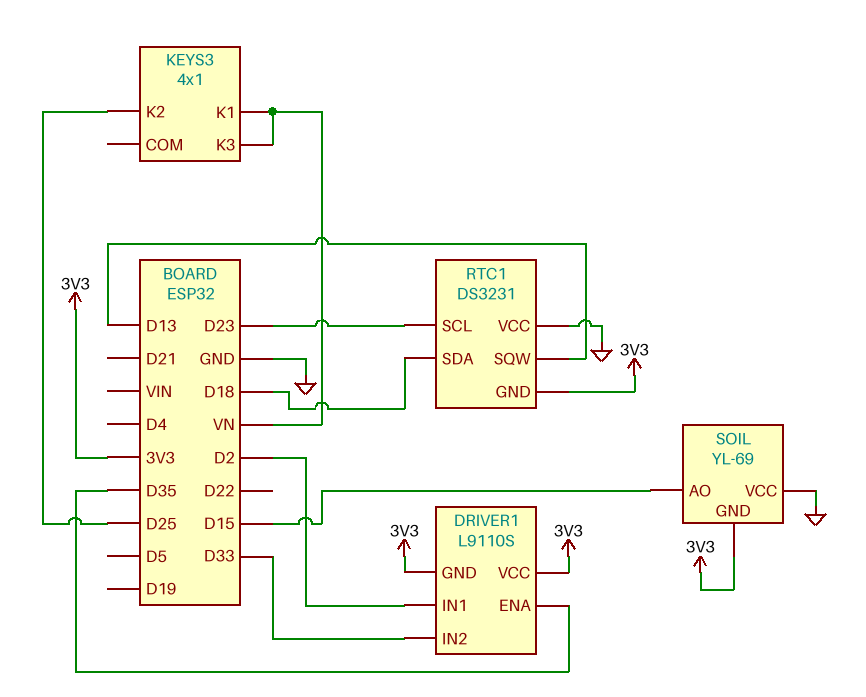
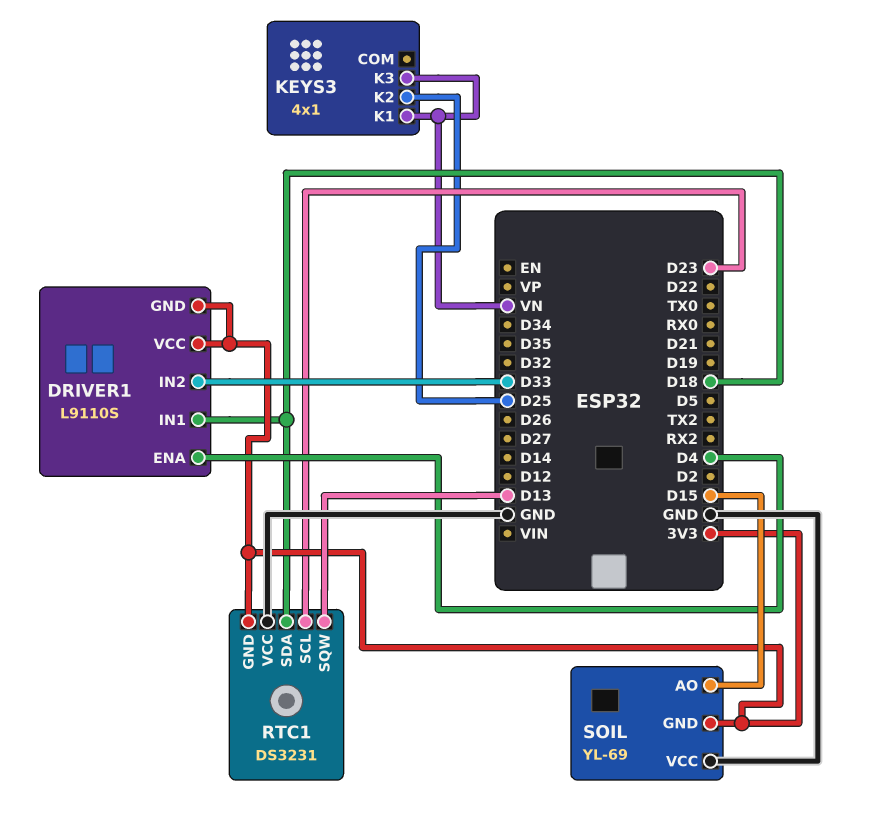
DRIVER1 pin ENA: D35 -> D4
DRIVER1 pin IN1: D2 -> D18

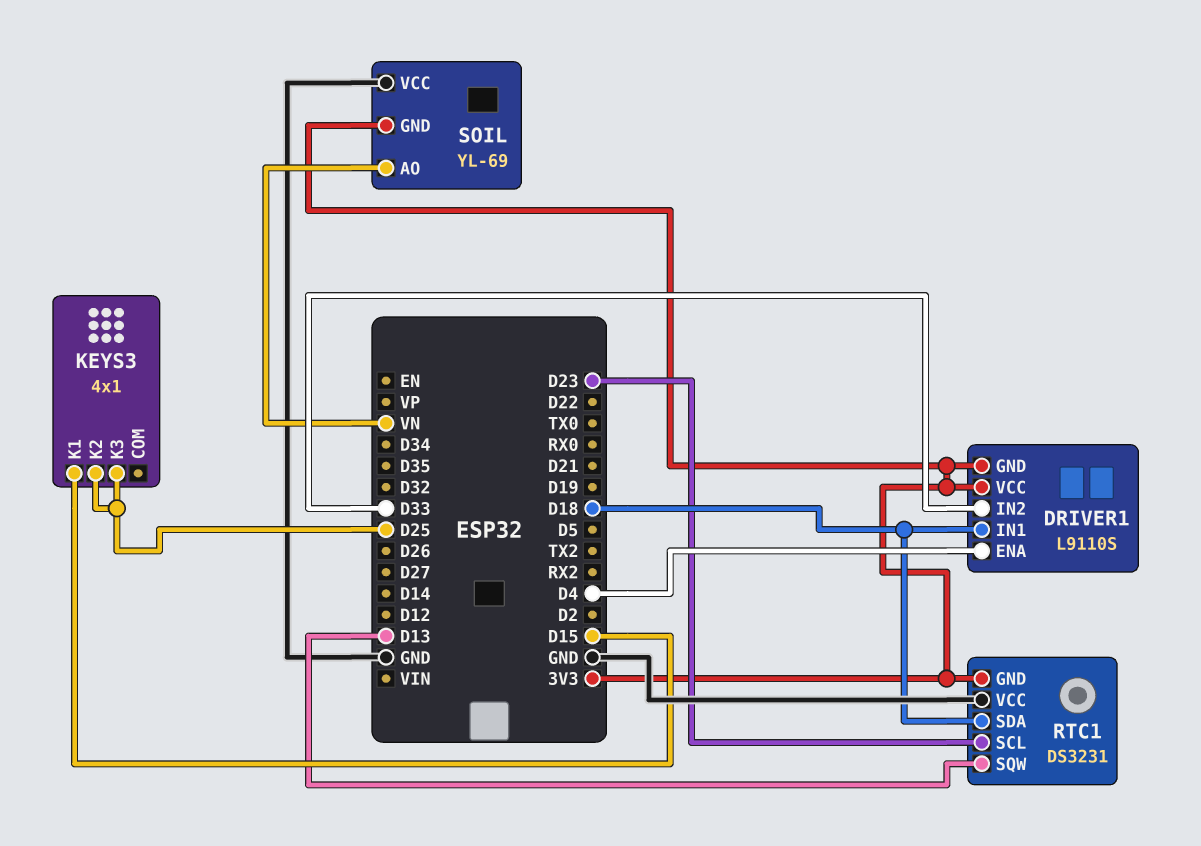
KEYS3 pin K1: VN -> D15
KEYS3 pin K3: VN -> D25
SOIL pin AO: D15 -> VN

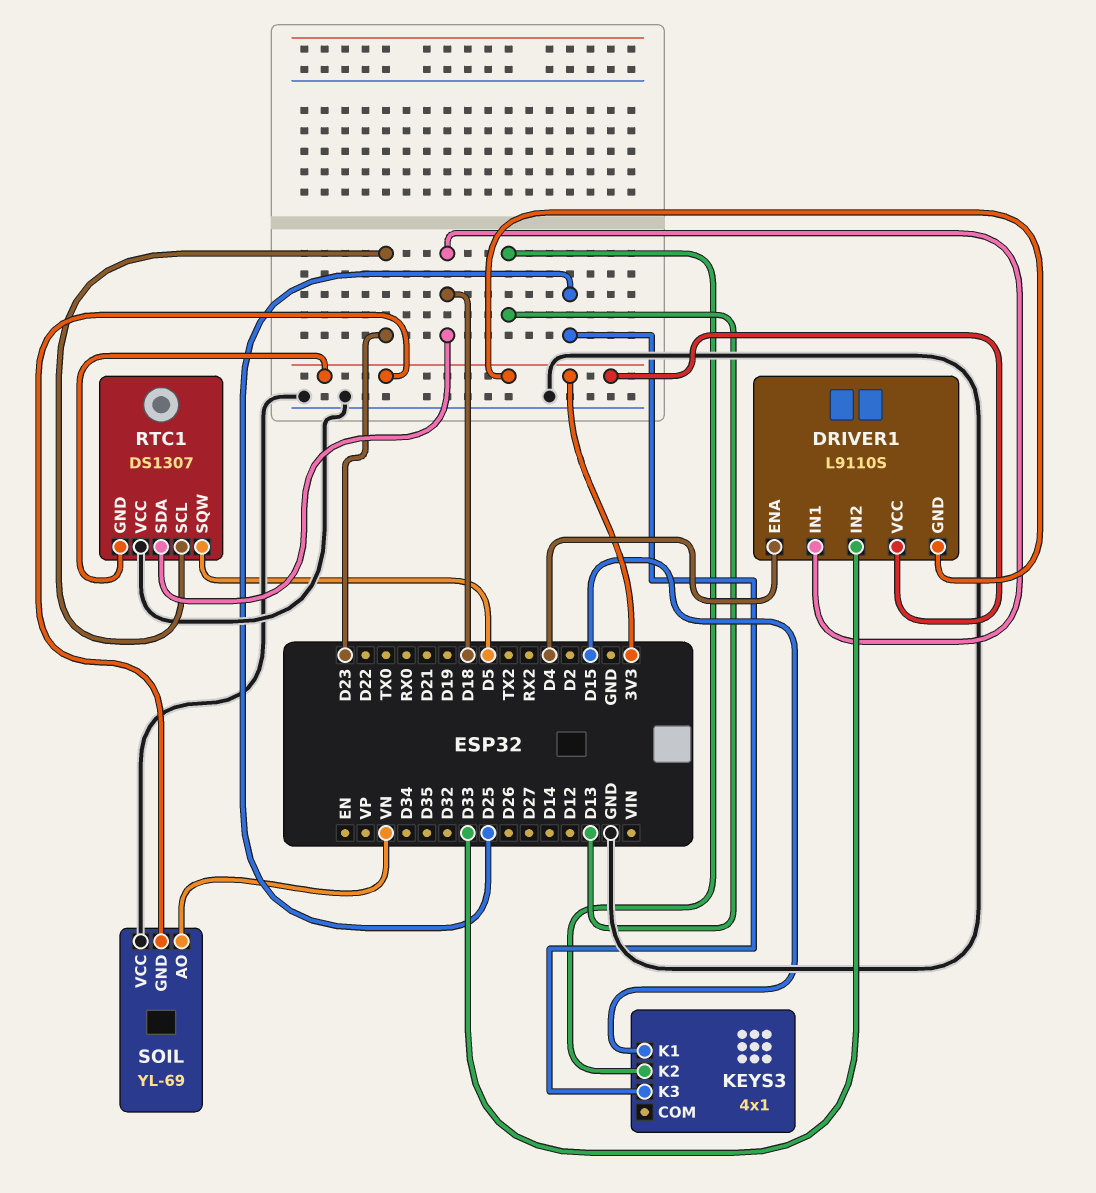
KEYS3 pin K2: D25 -> D13
RTC1: DS3231 -> DS1307
RTC1 pin SQW: D13 -> D5

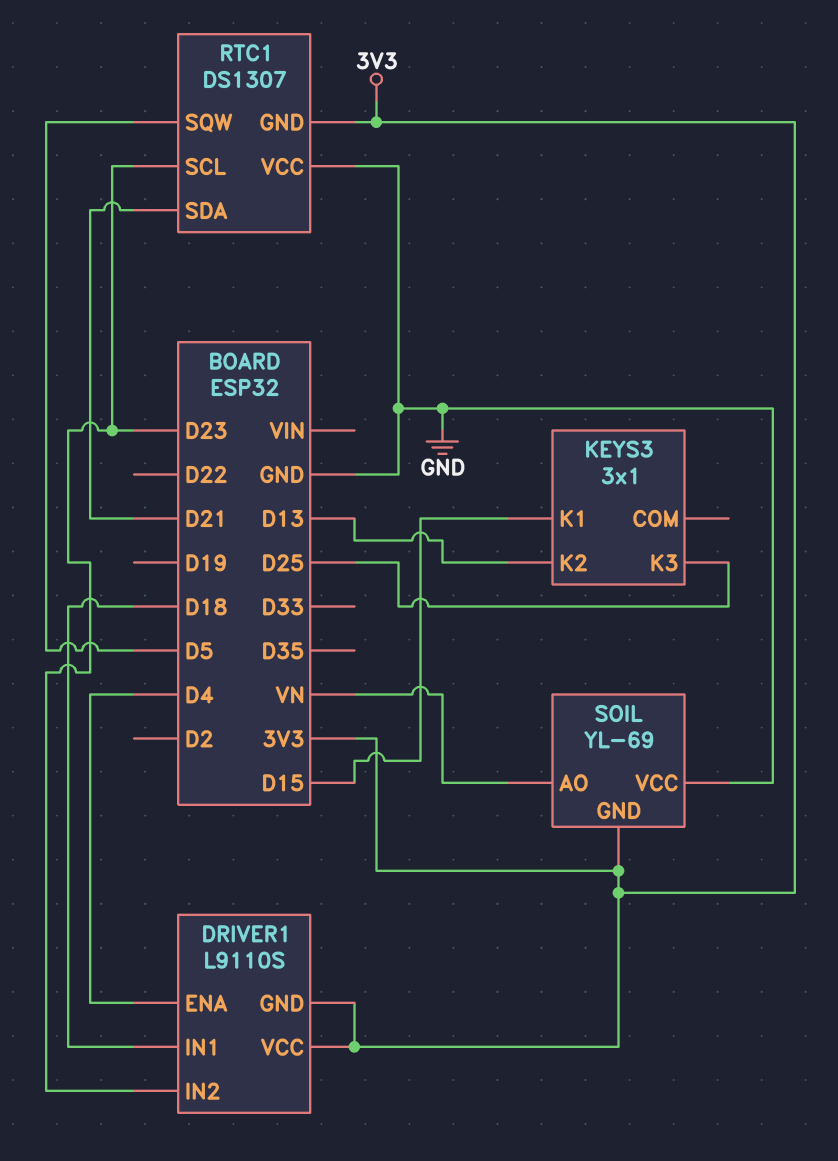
DRIVER1 pin IN2: D33 -> D23
KEYS3: 4x1 -> 3x1
RTC1 pin SDA: D18 -> D21

